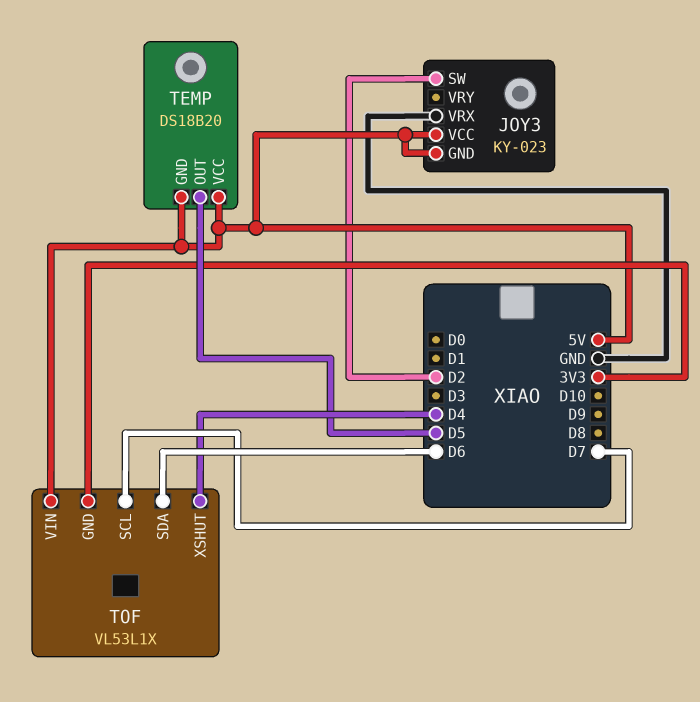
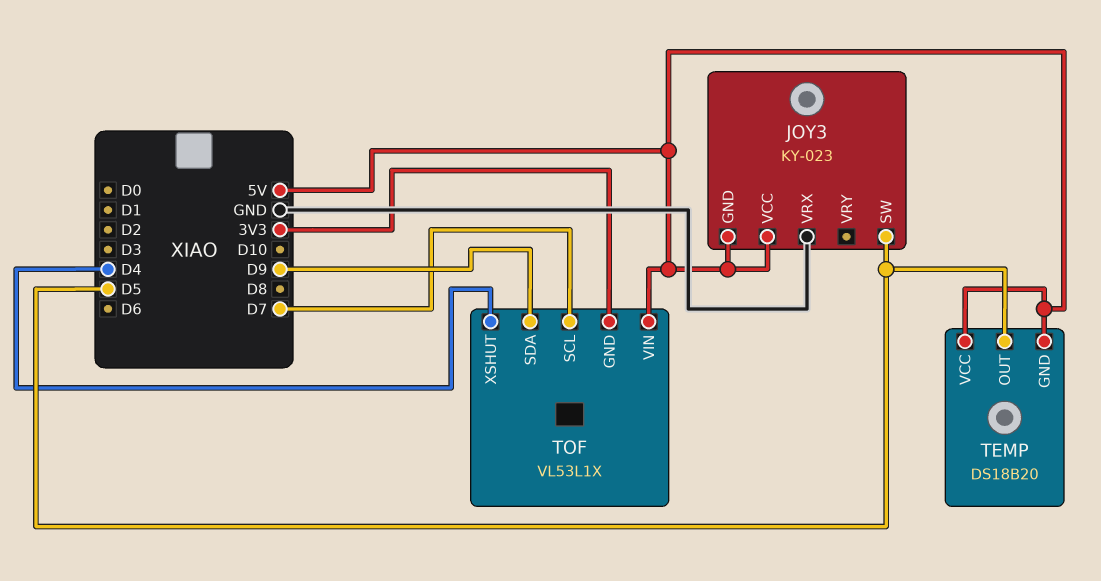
JOY3 pin SW: D2 -> D5
TOF pin SDA: D6 -> D9

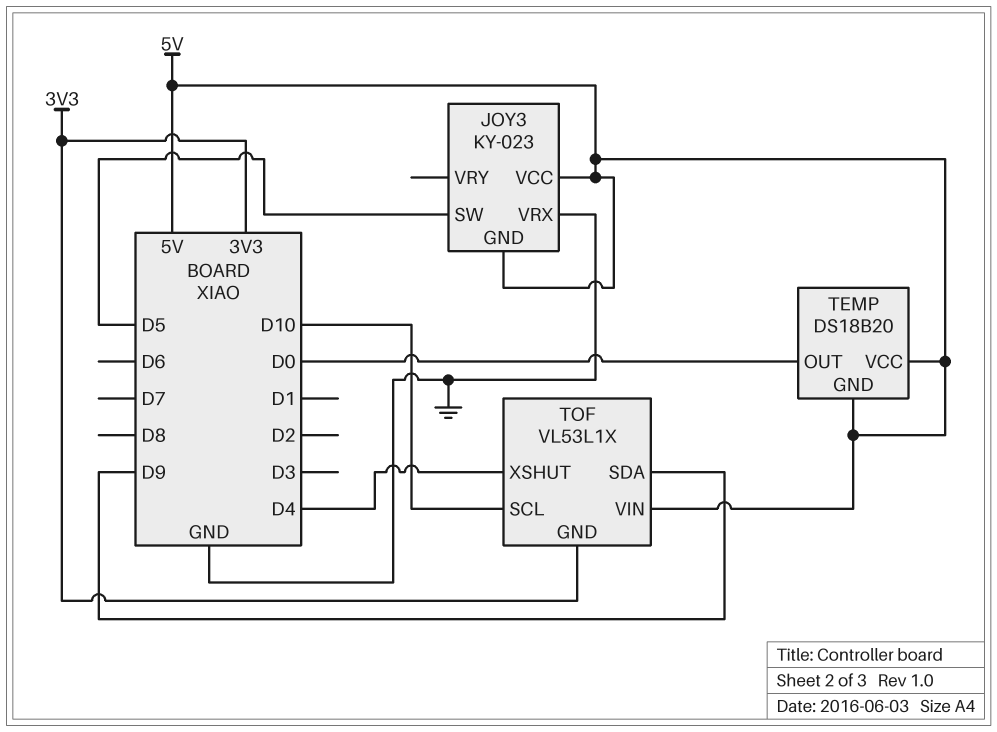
TEMP pin OUT: D5 -> D0
TOF pin SCL: D7 -> D10

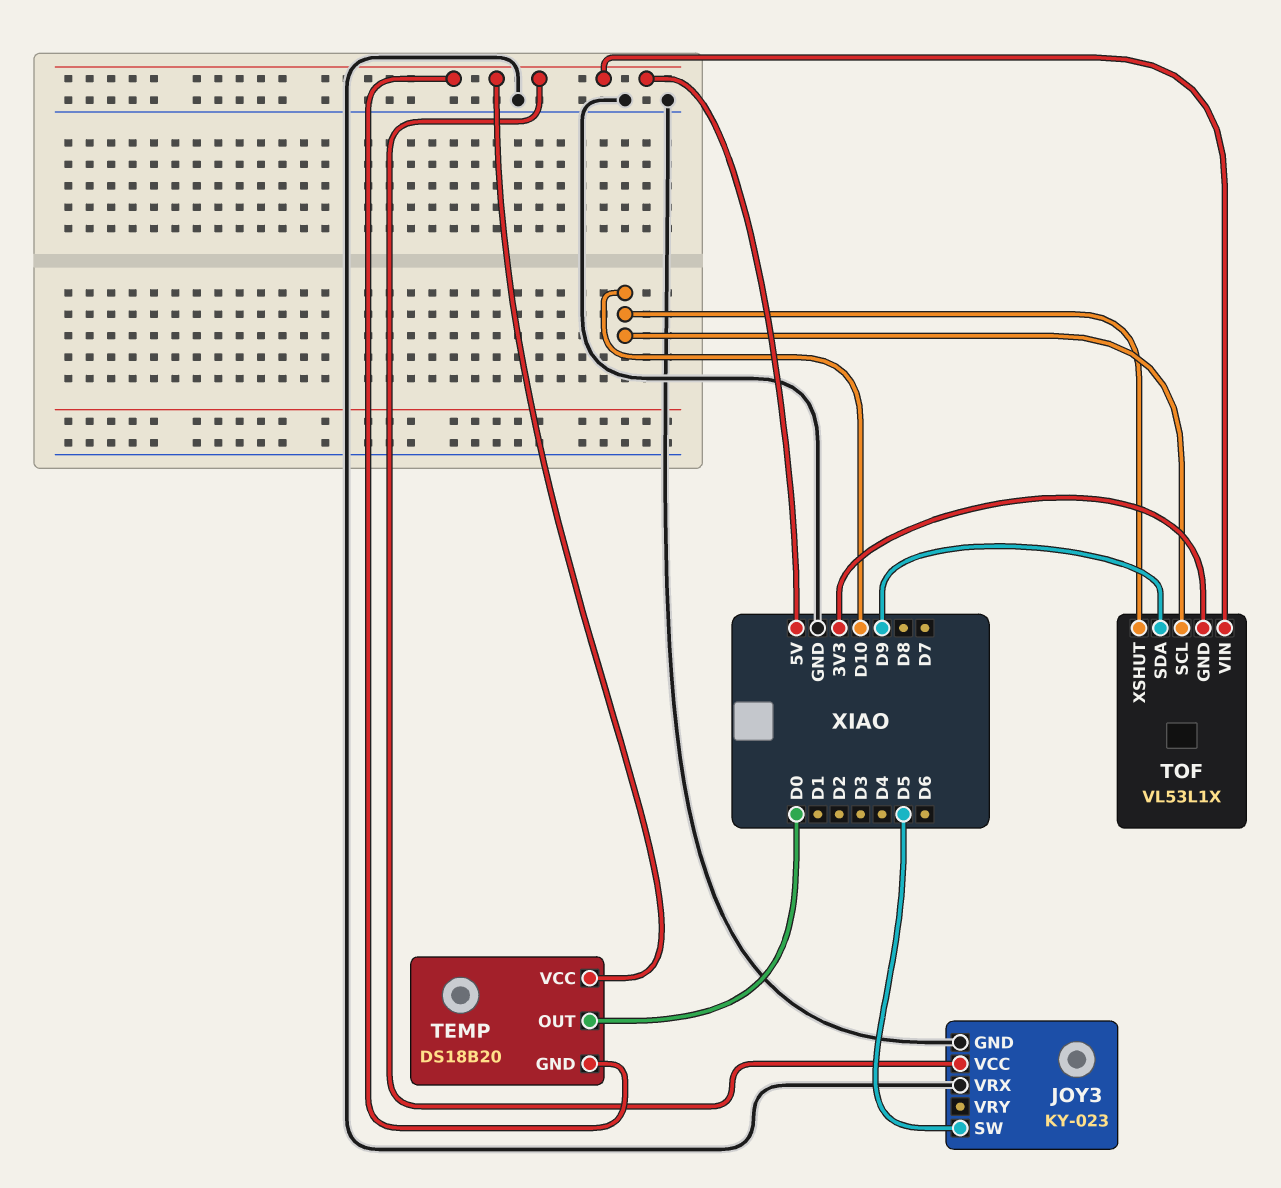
JOY3 pin GND: 5V -> GND
TOF pin XSHUT: D4 -> D10

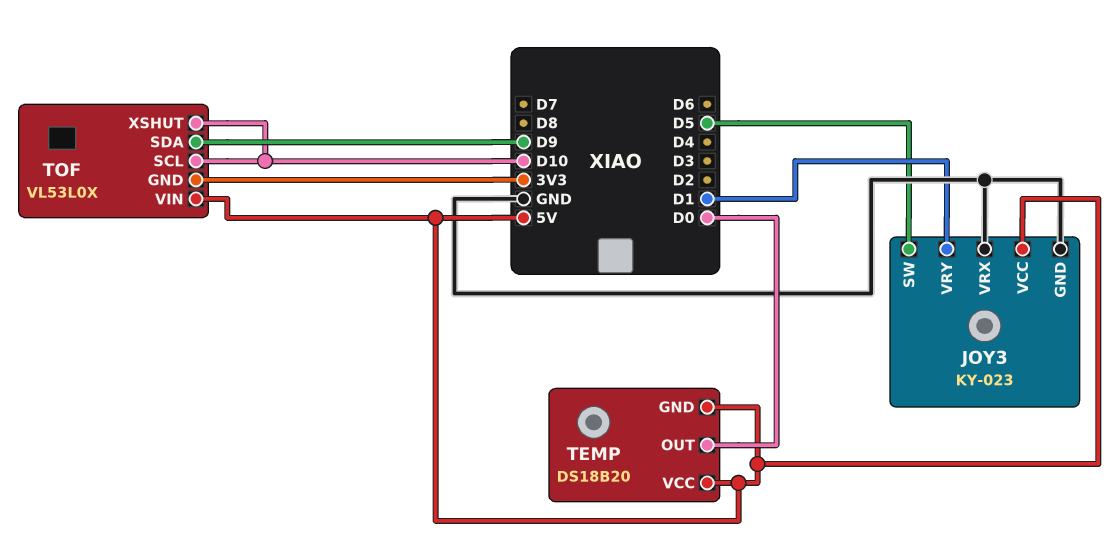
JOY3 pin VRY: none -> D1
TOF: VL53L1X -> VL53L0X

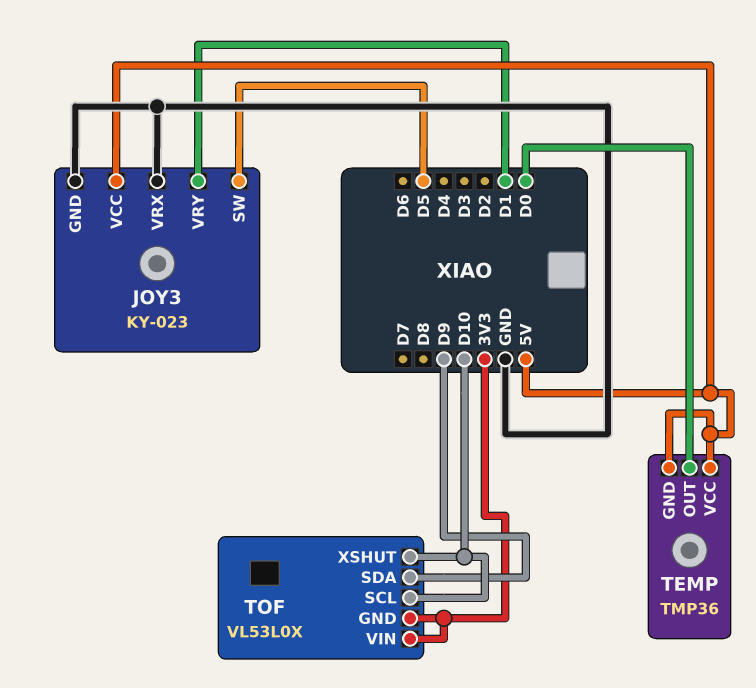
TEMP: DS18B20 -> TMP36
TOF pin VIN: 5V -> 3V3

